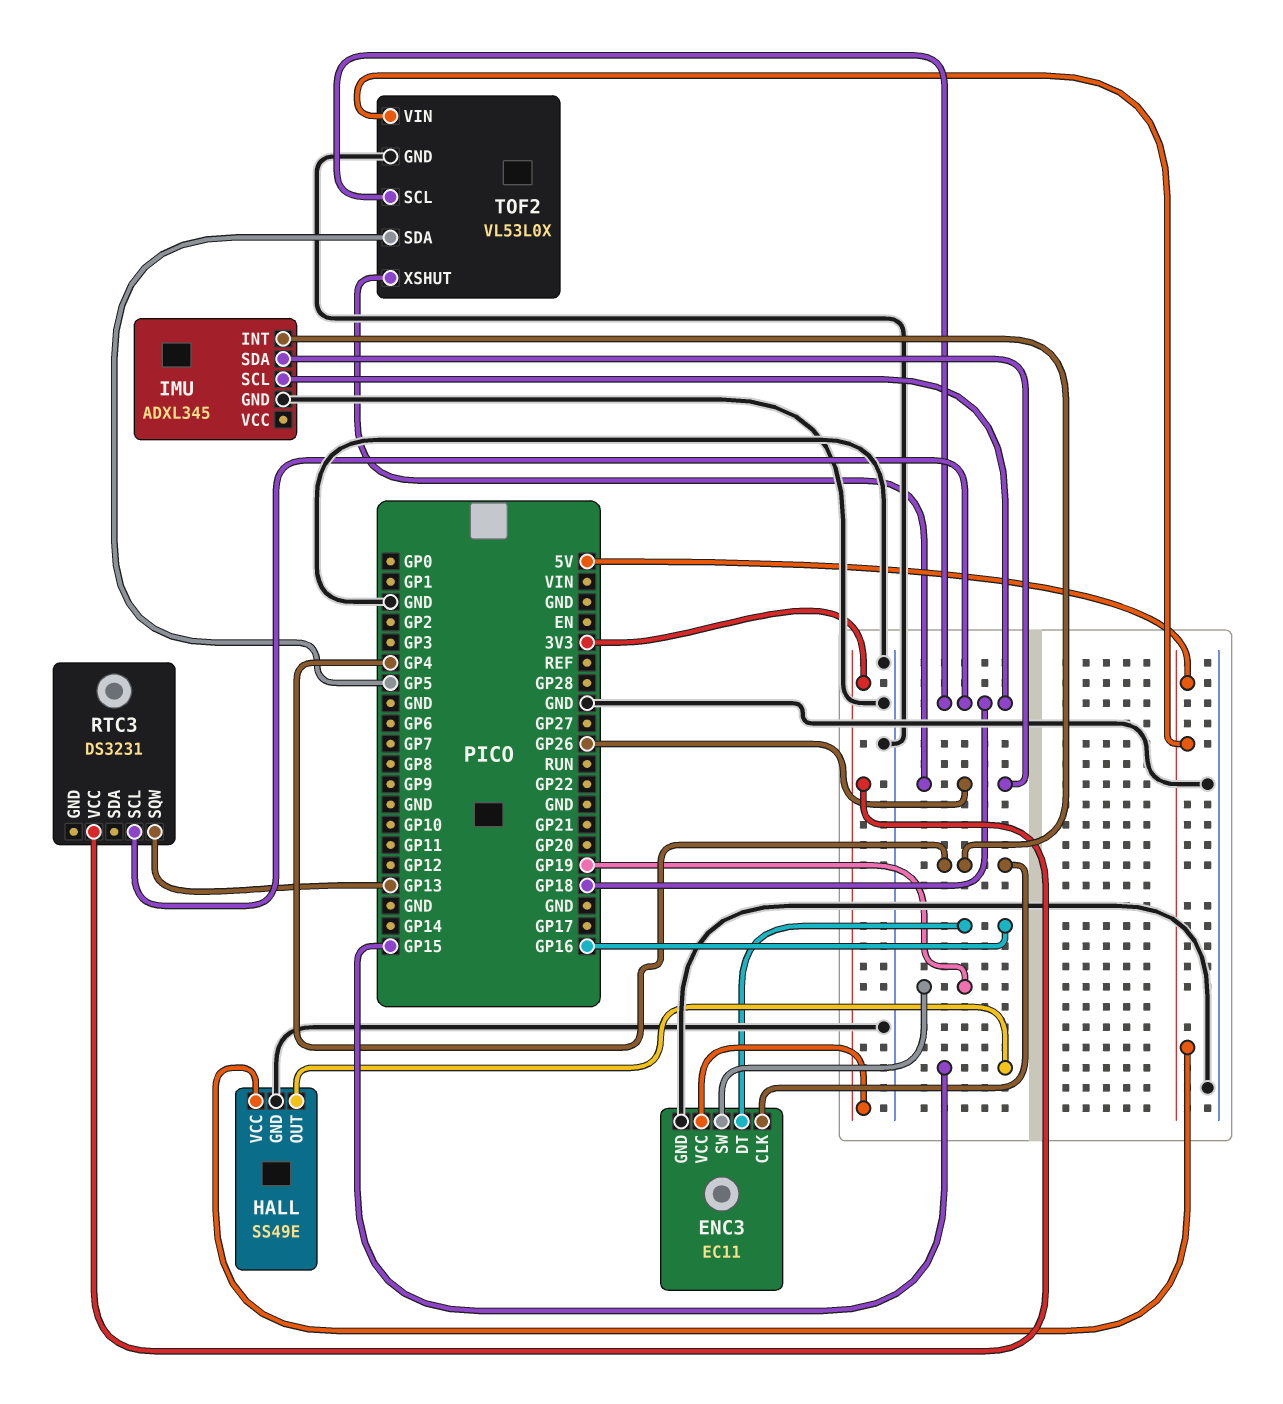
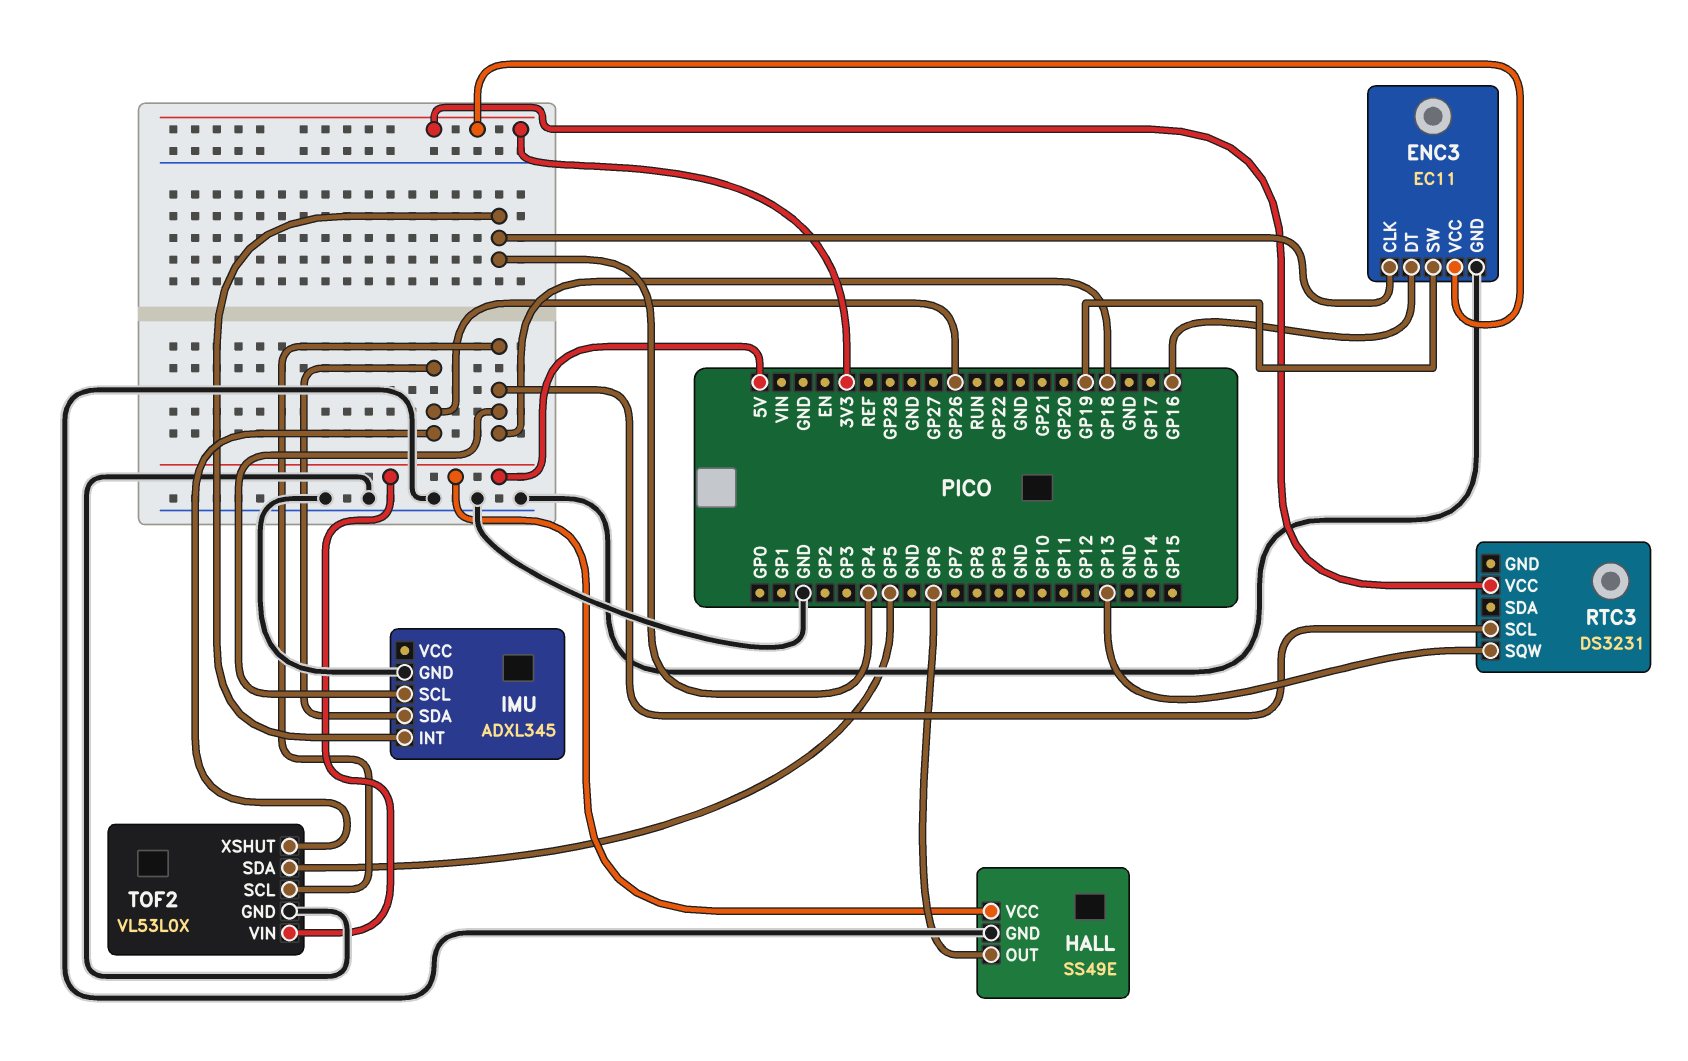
HALL pin OUT: GP15 -> GP6

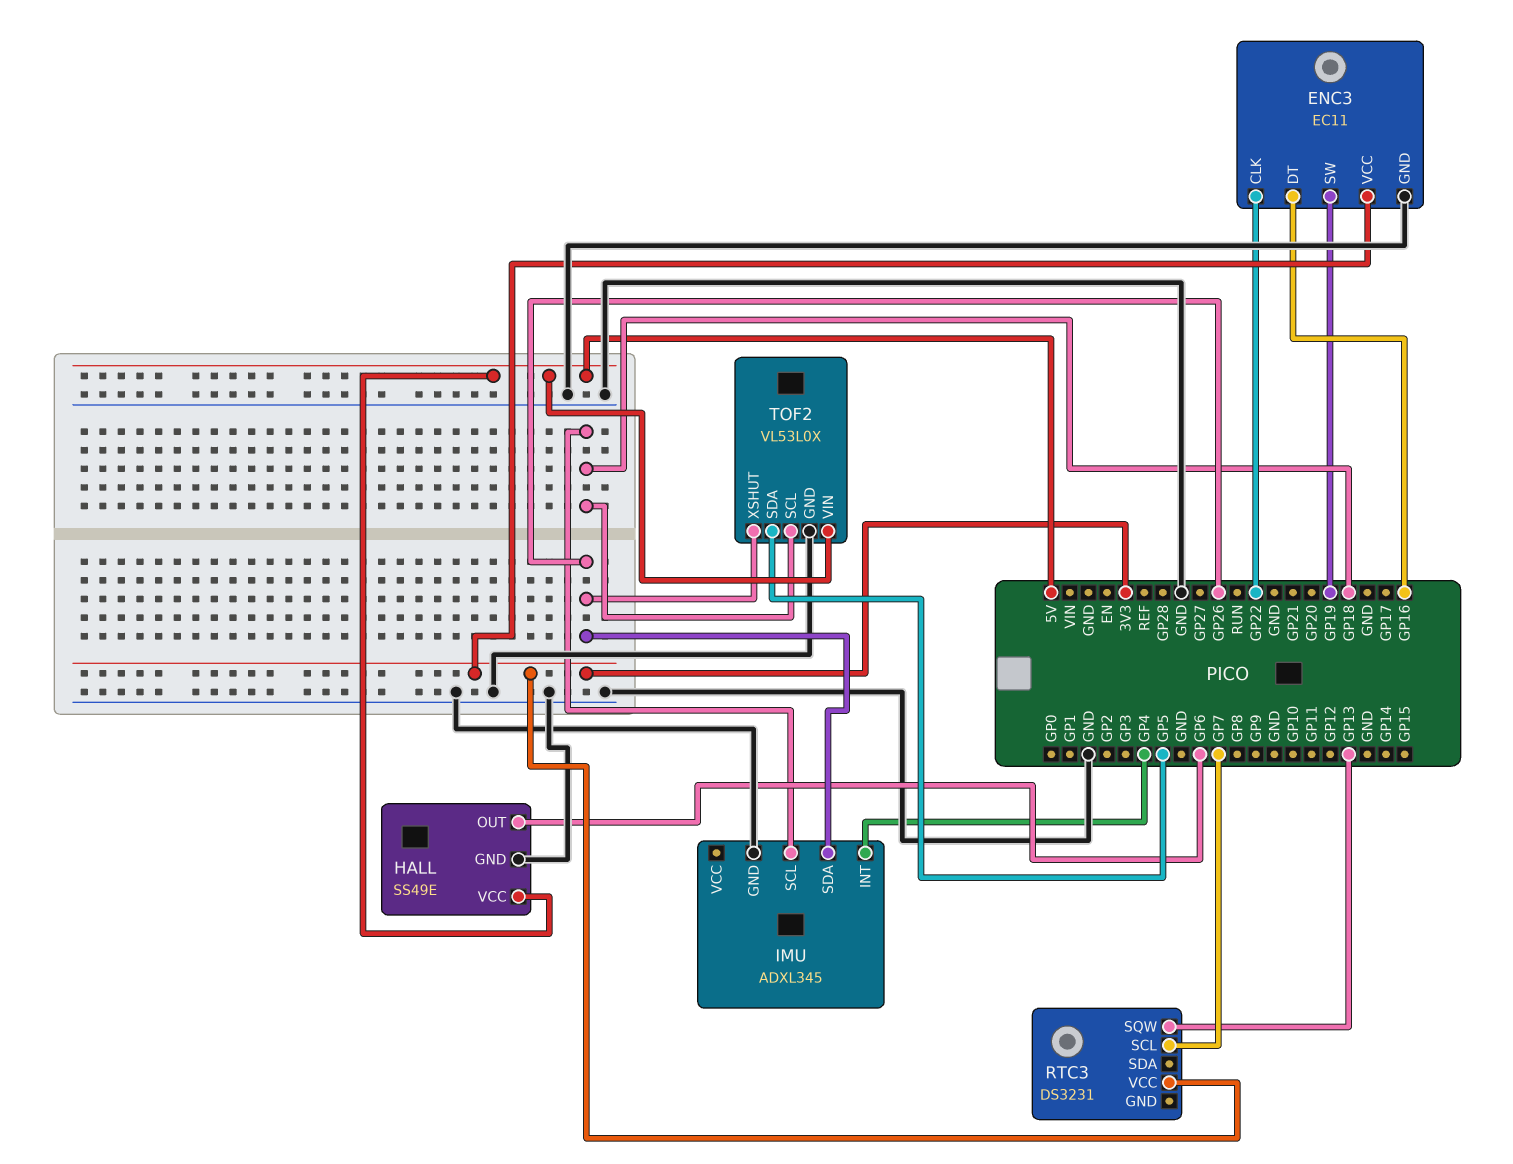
ENC3 pin CLK: GP4 -> GP22
RTC3 pin SCL: GP18 -> GP7

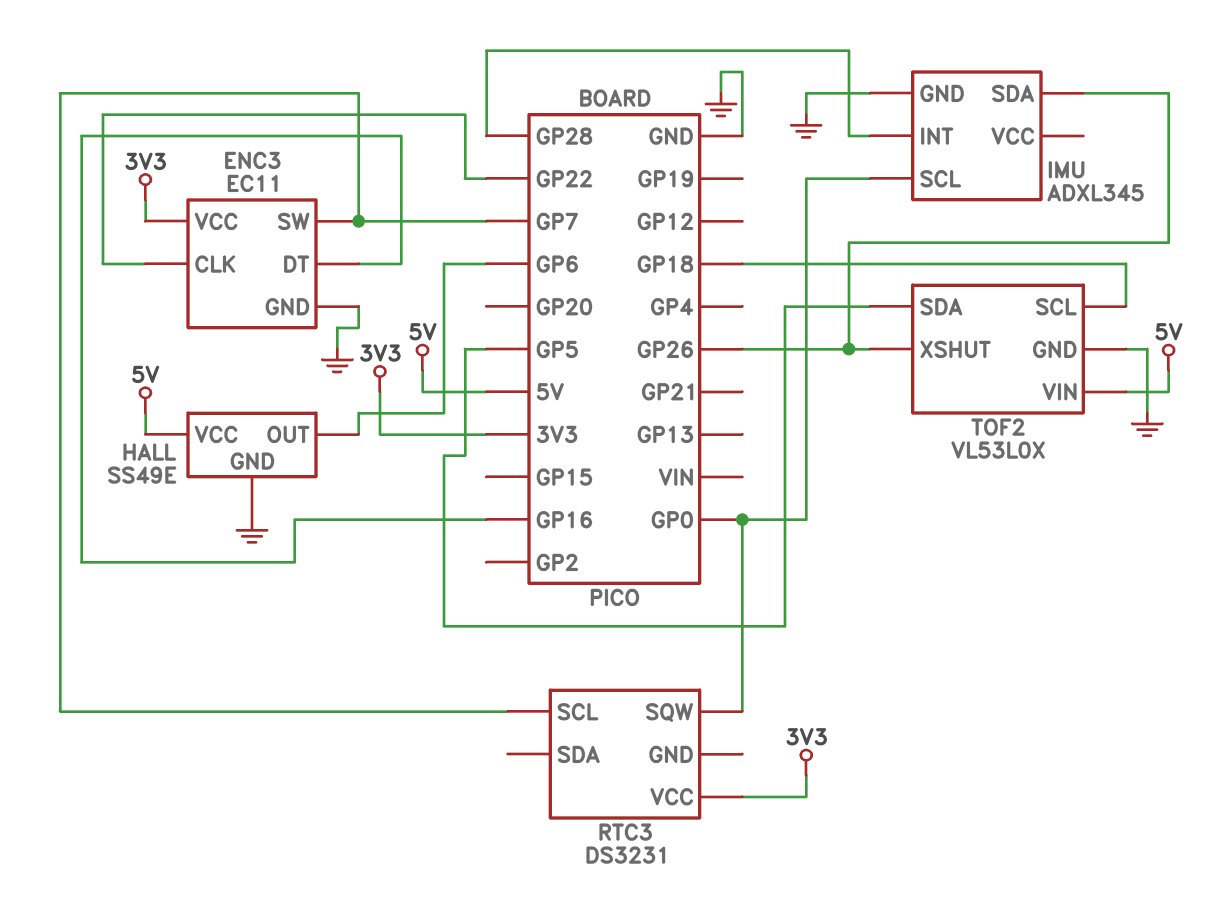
ENC3 pin SW: GP19 -> GP7
IMU pin INT: GP4 -> GP28
IMU pin SCL: GP18 -> GP0
RTC3 pin SQW: GP13 -> GP0

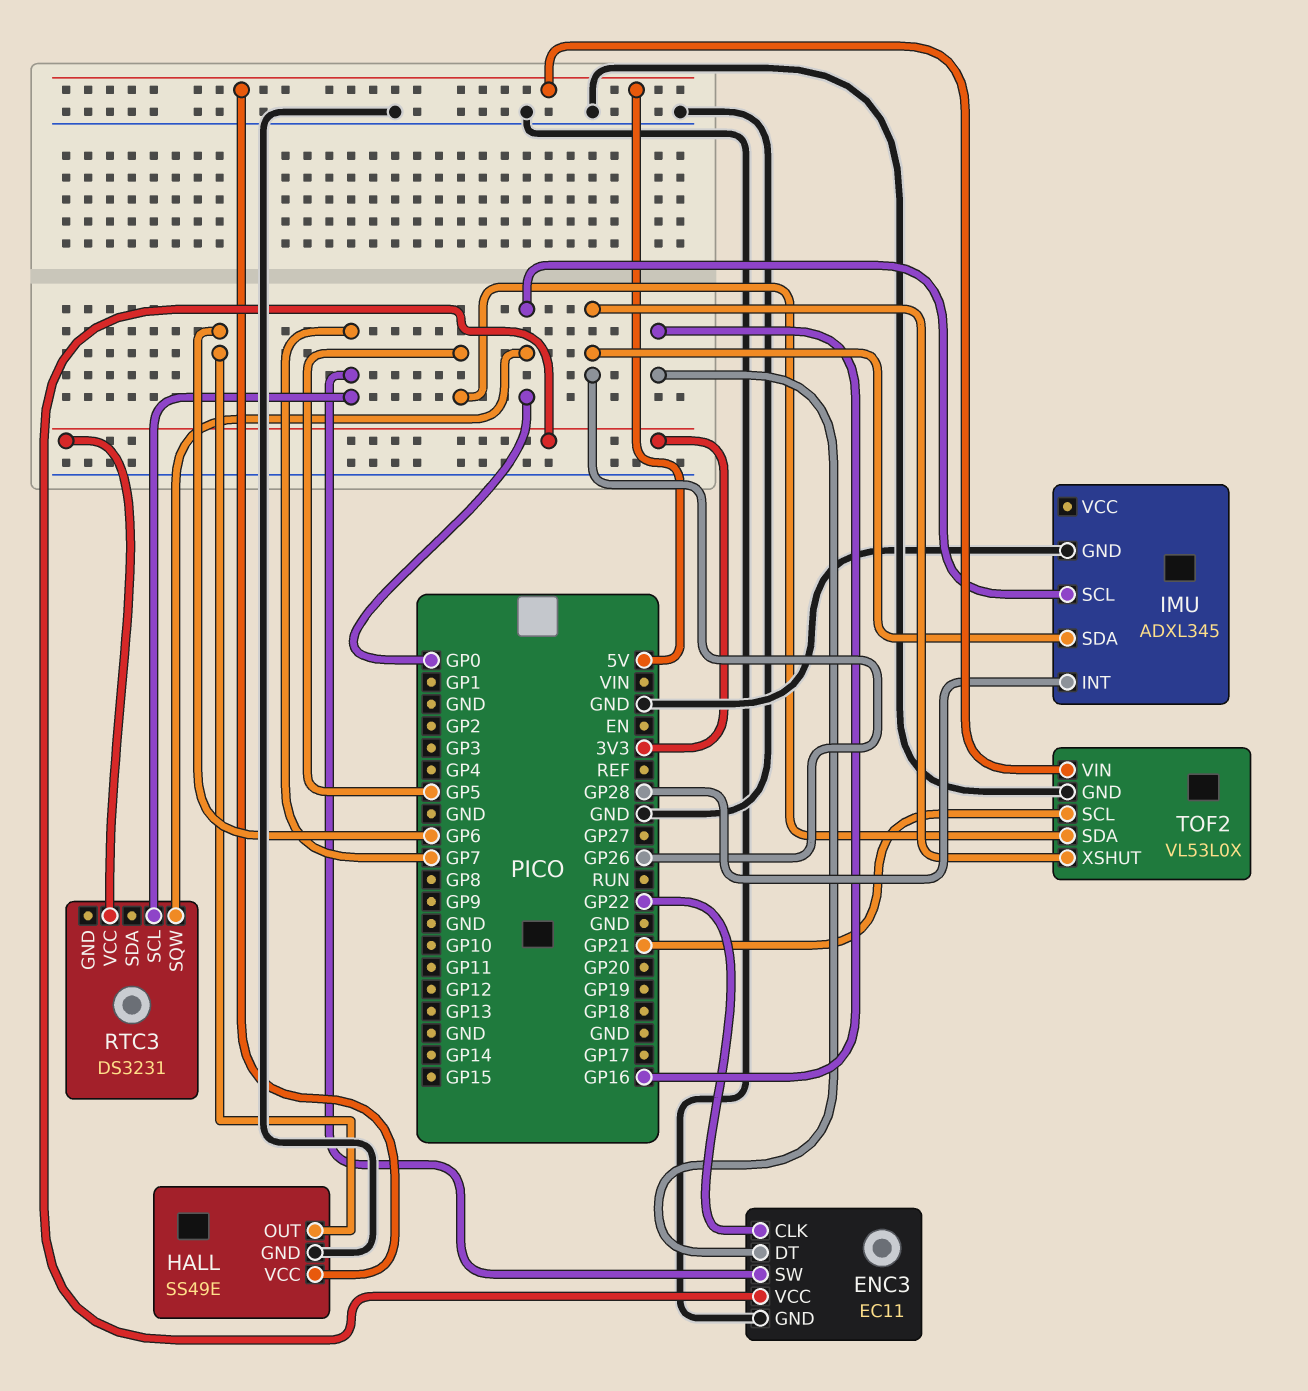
TOF2 pin SCL: GP18 -> GP21

